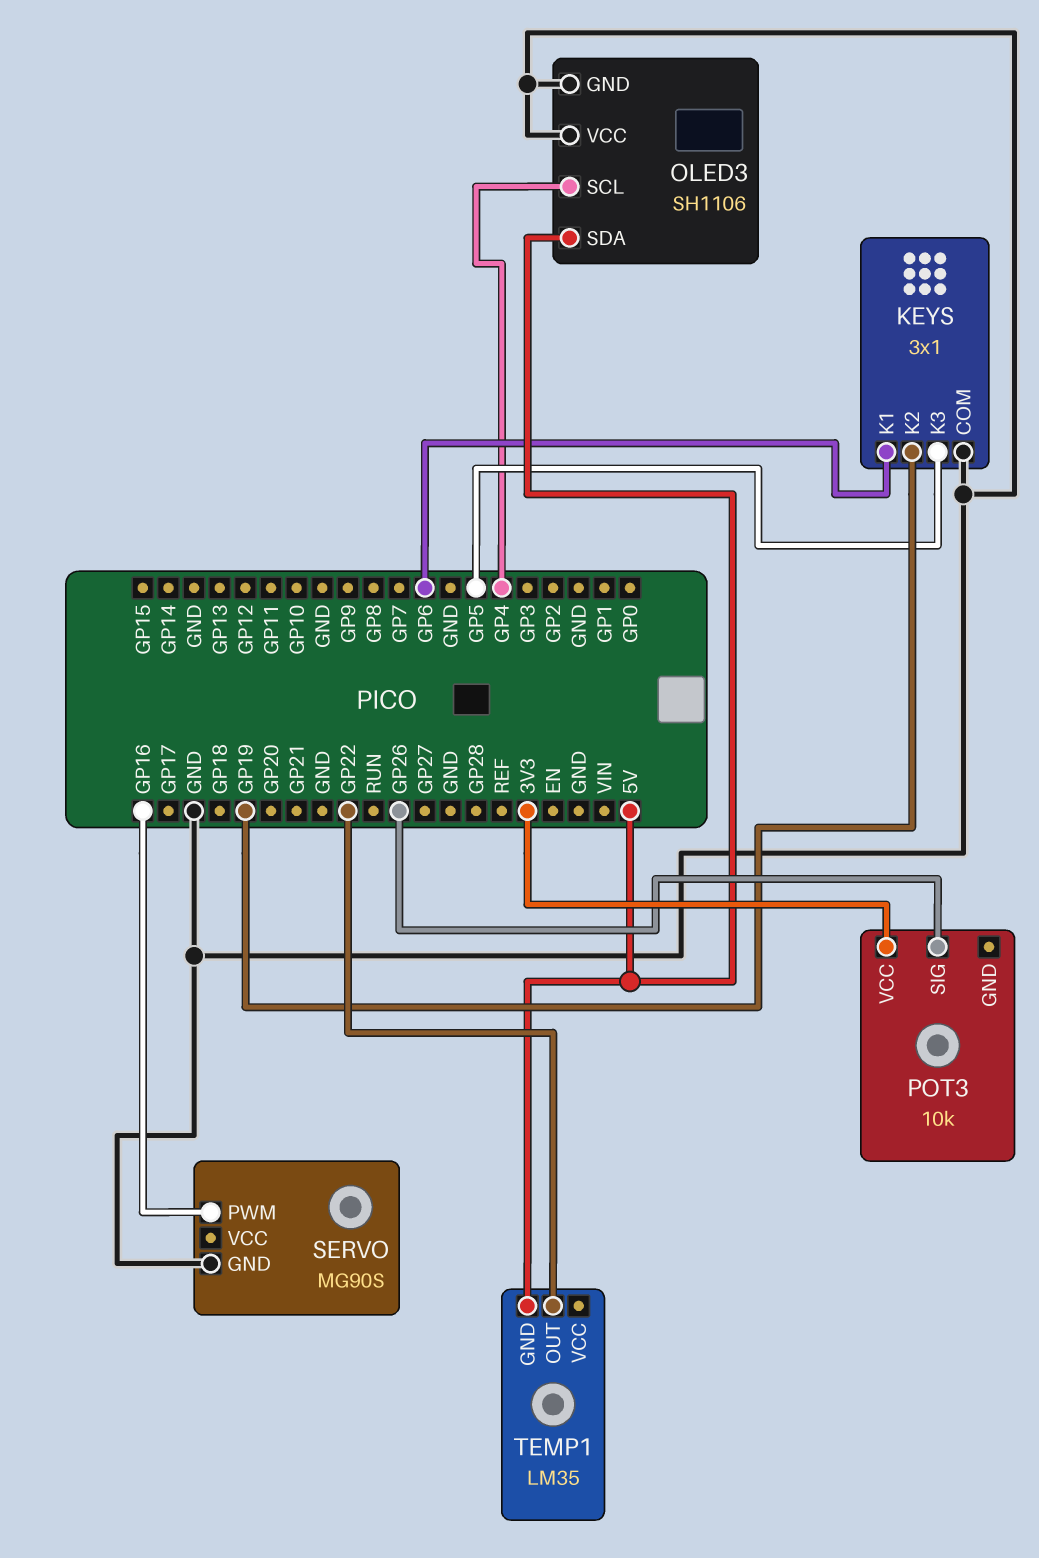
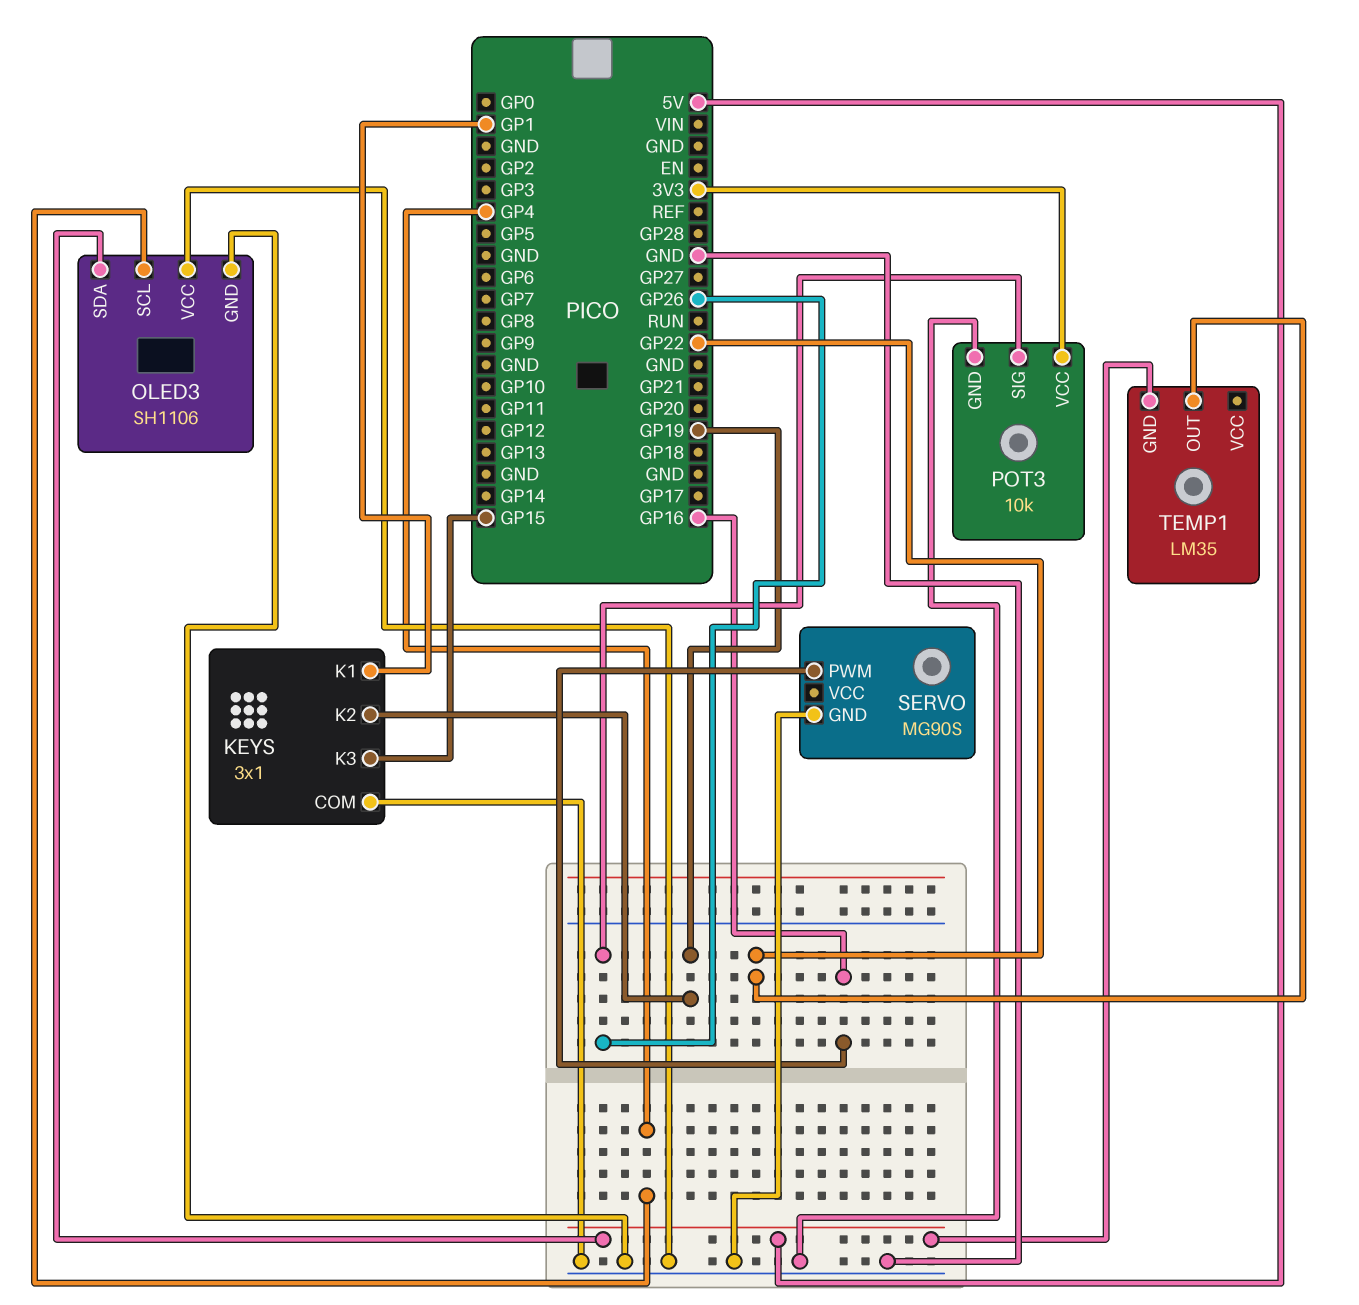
KEYS pin K1: GP6 -> GP1
KEYS pin K3: GP5 -> GP15
POT3 pin GND: none -> GND

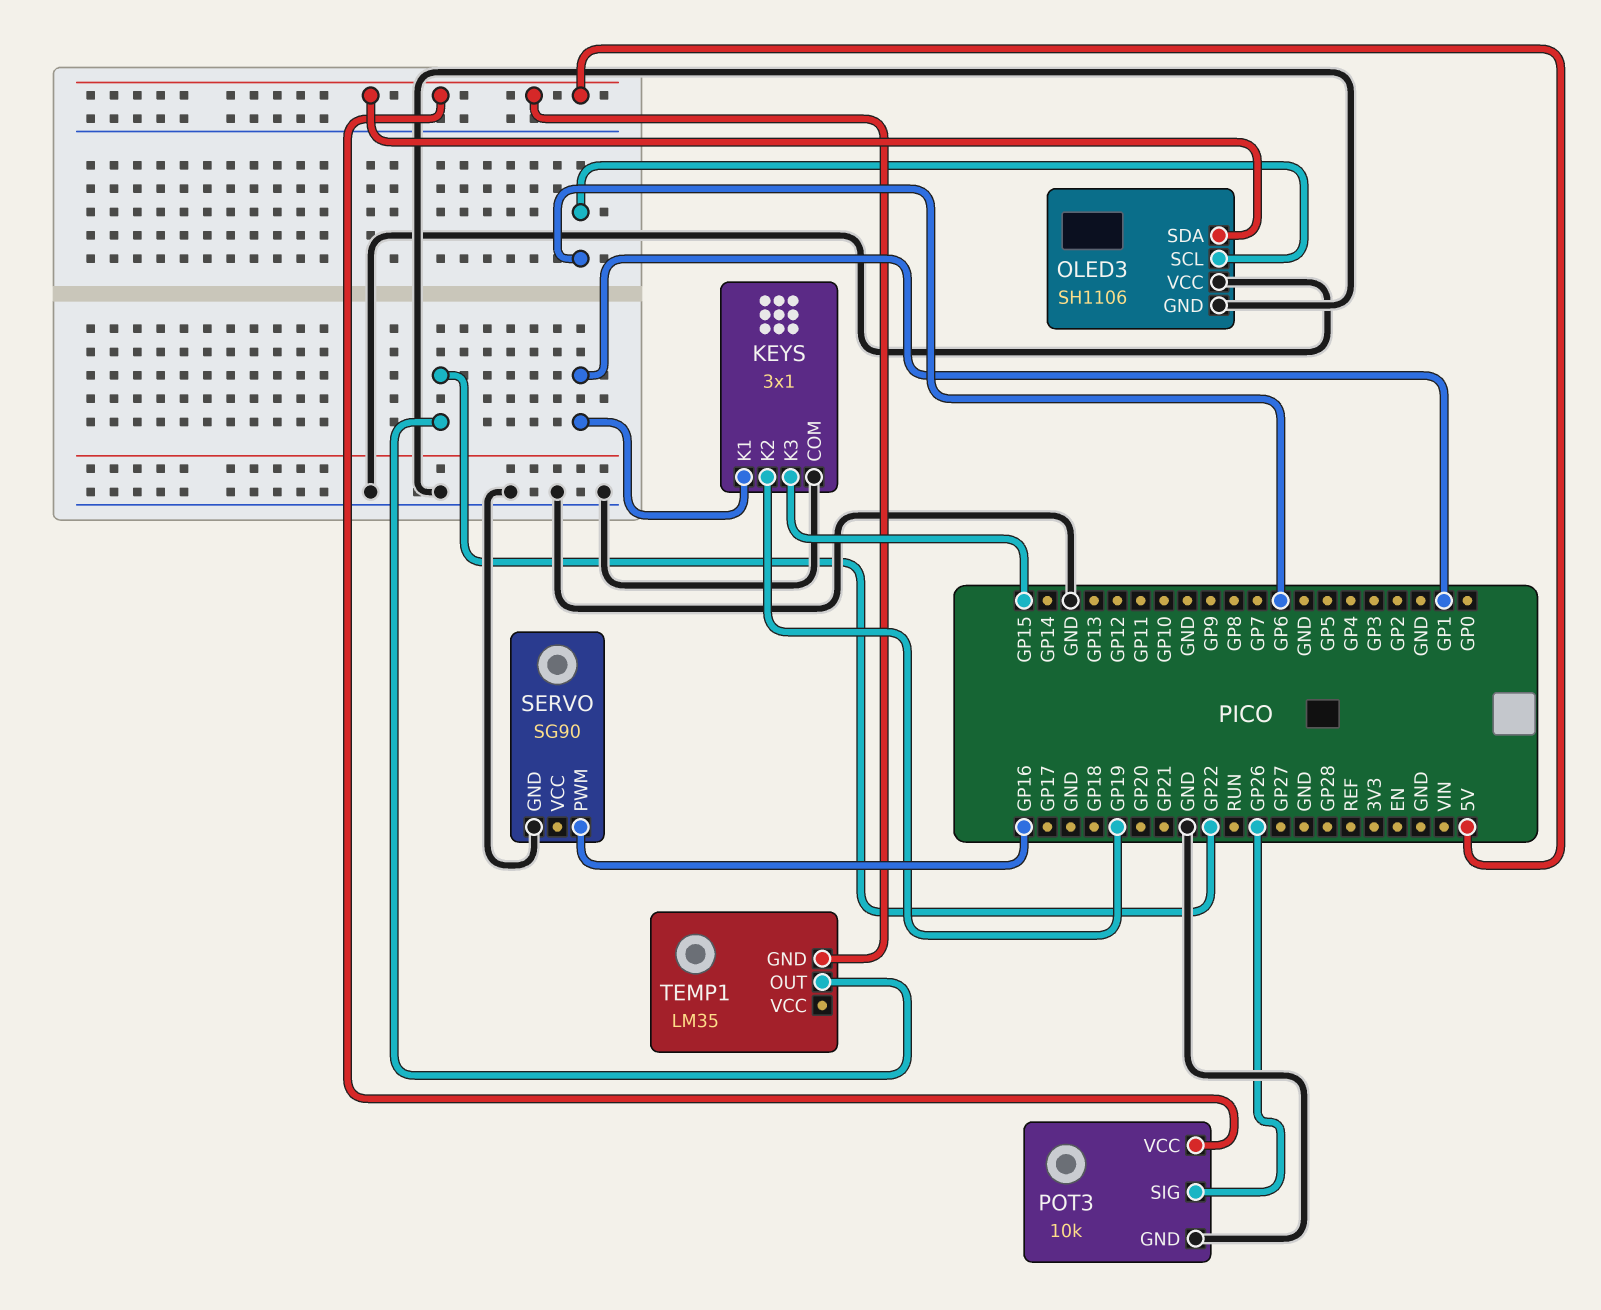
OLED3 pin SCL: GP4 -> GP6
POT3 pin VCC: 3V3 -> 5V
SERVO: MG90S -> SG90

